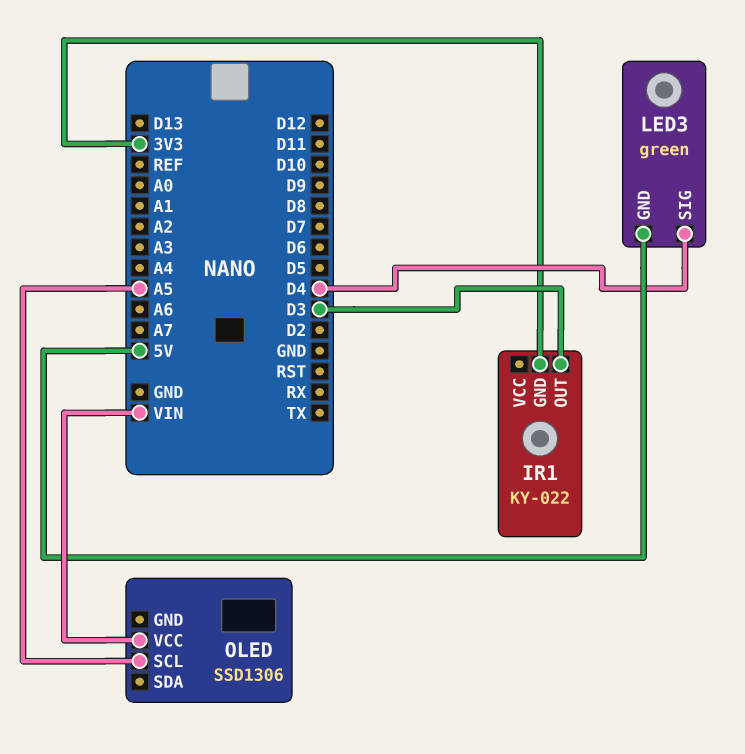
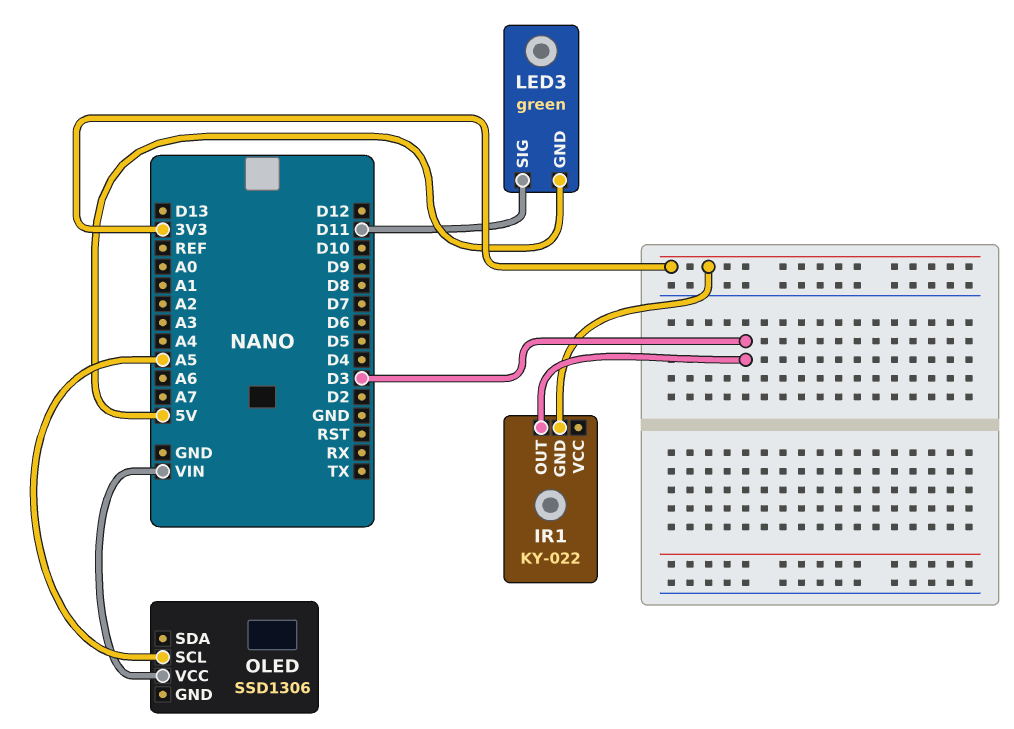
LED3 pin SIG: D4 -> D11

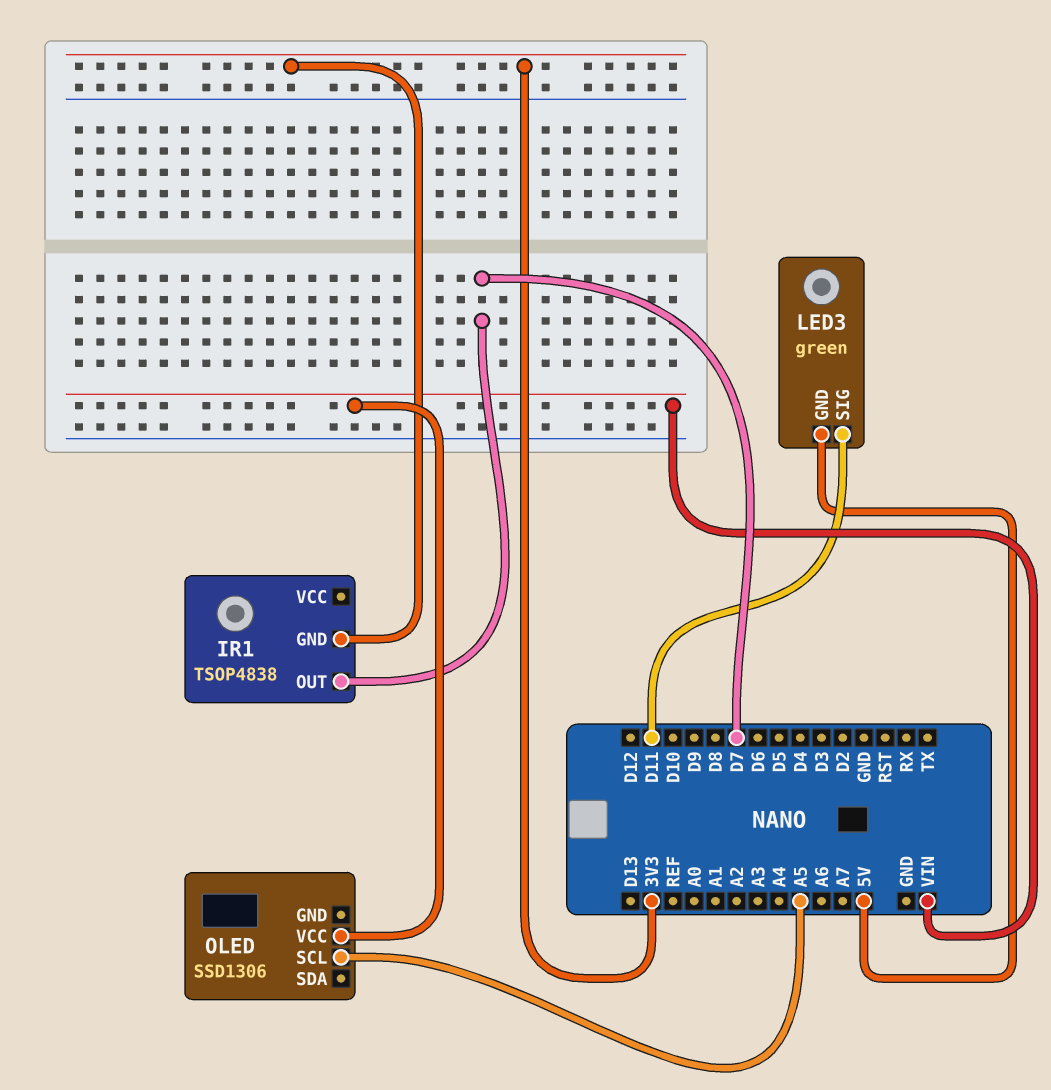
IR1: KY-022 -> TSOP4838
IR1 pin OUT: D3 -> D7

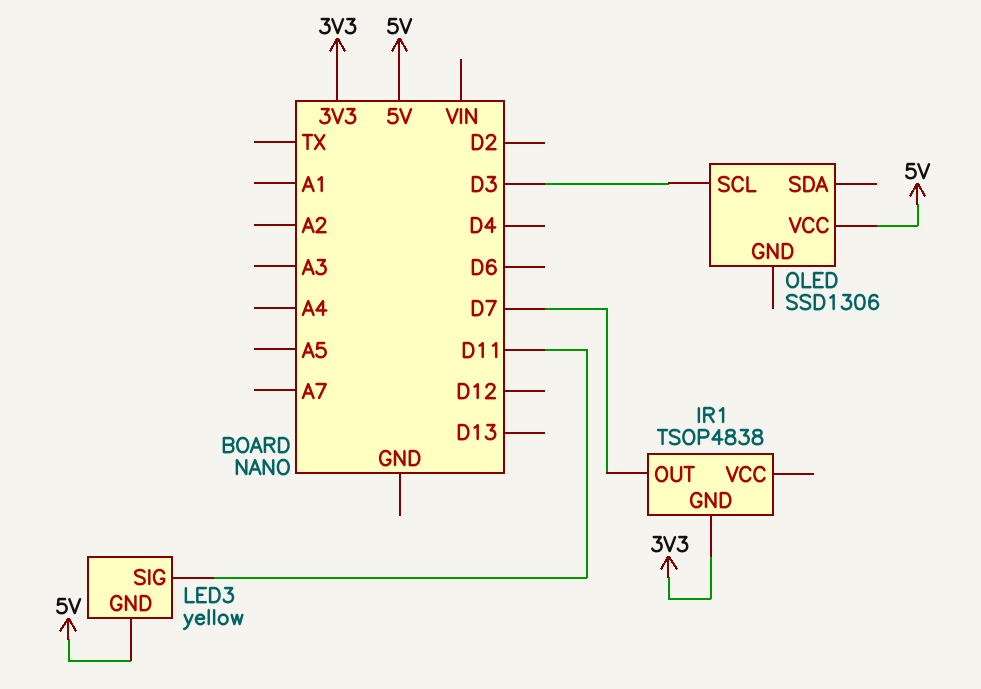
LED3: green -> yellow
OLED pin SCL: A5 -> D3
OLED pin VCC: VIN -> 5V

